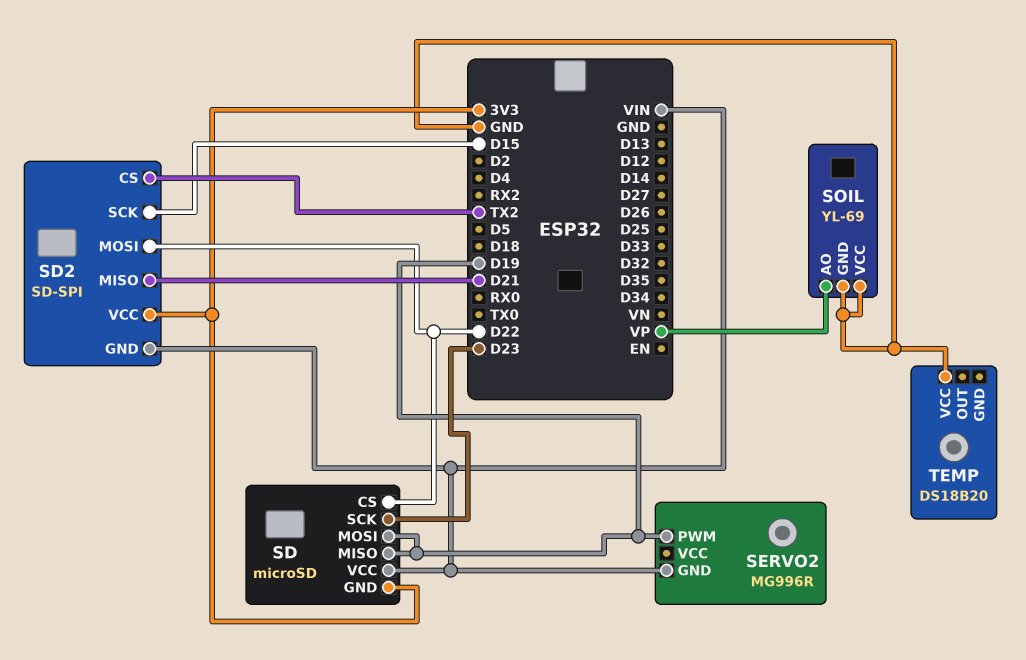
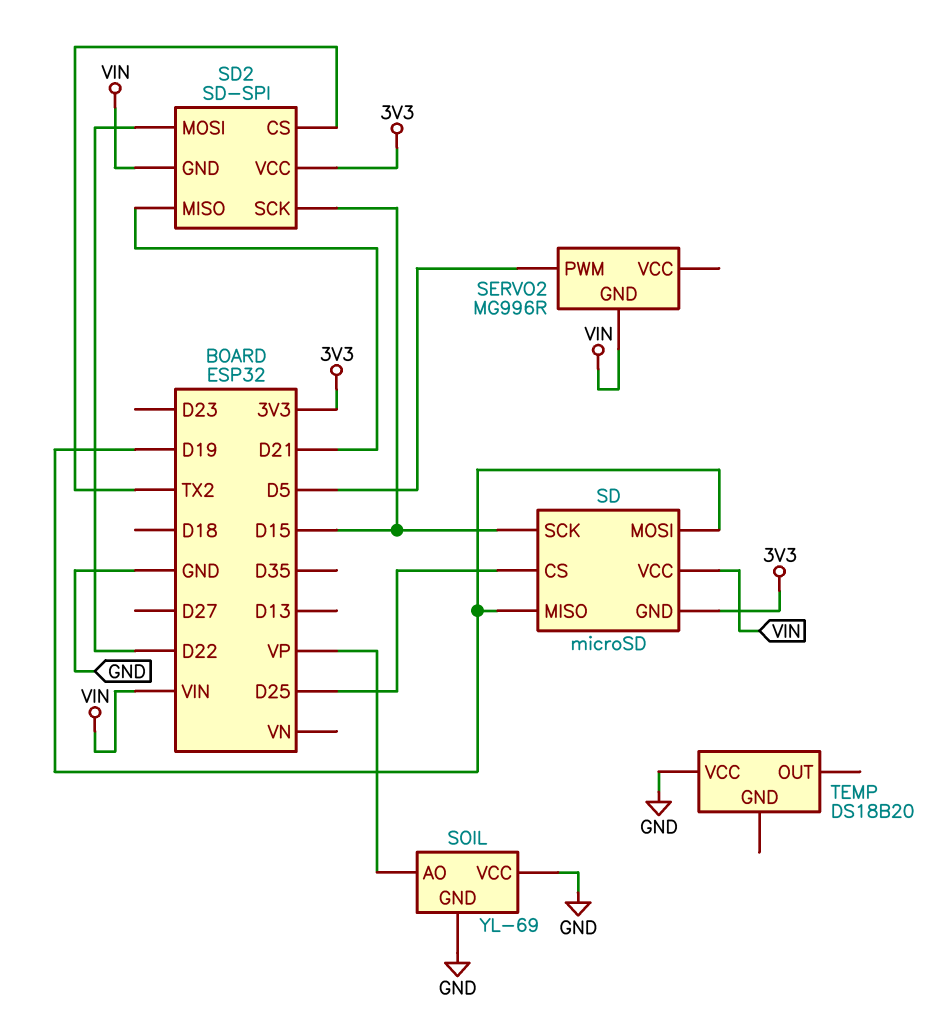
SD pin CS: D22 -> D25
SD pin SCK: D23 -> D15
SERVO2 pin PWM: D19 -> D5

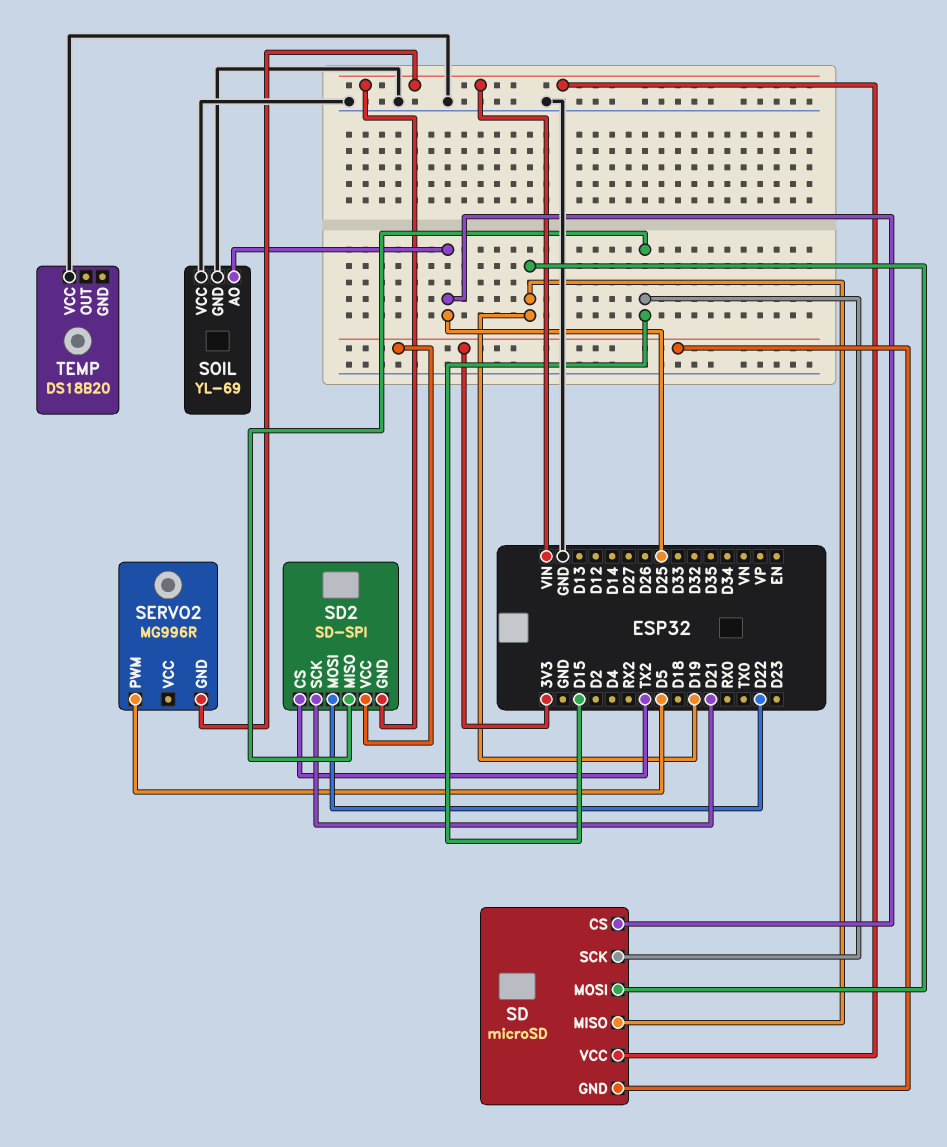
SD2 pin MISO: D21 -> D15
SD2 pin SCK: D15 -> D21
SOIL pin AO: VP -> D25

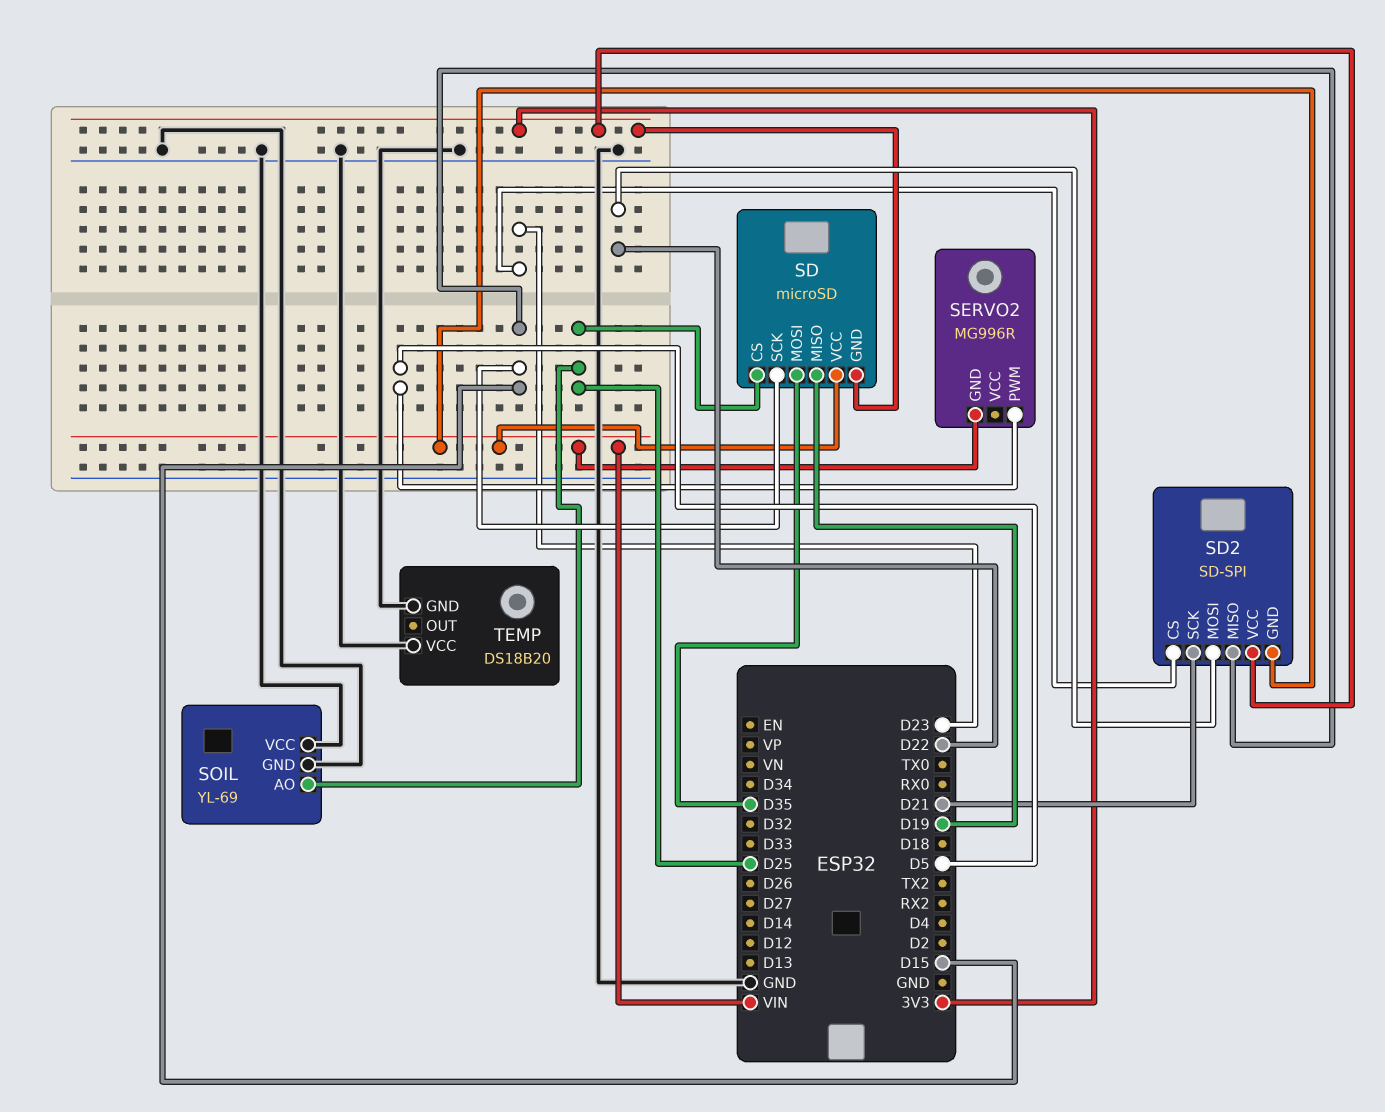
SD pin MOSI: D19 -> D35
SD2 pin CS: TX2 -> D23
TEMP pin GND: none -> GND

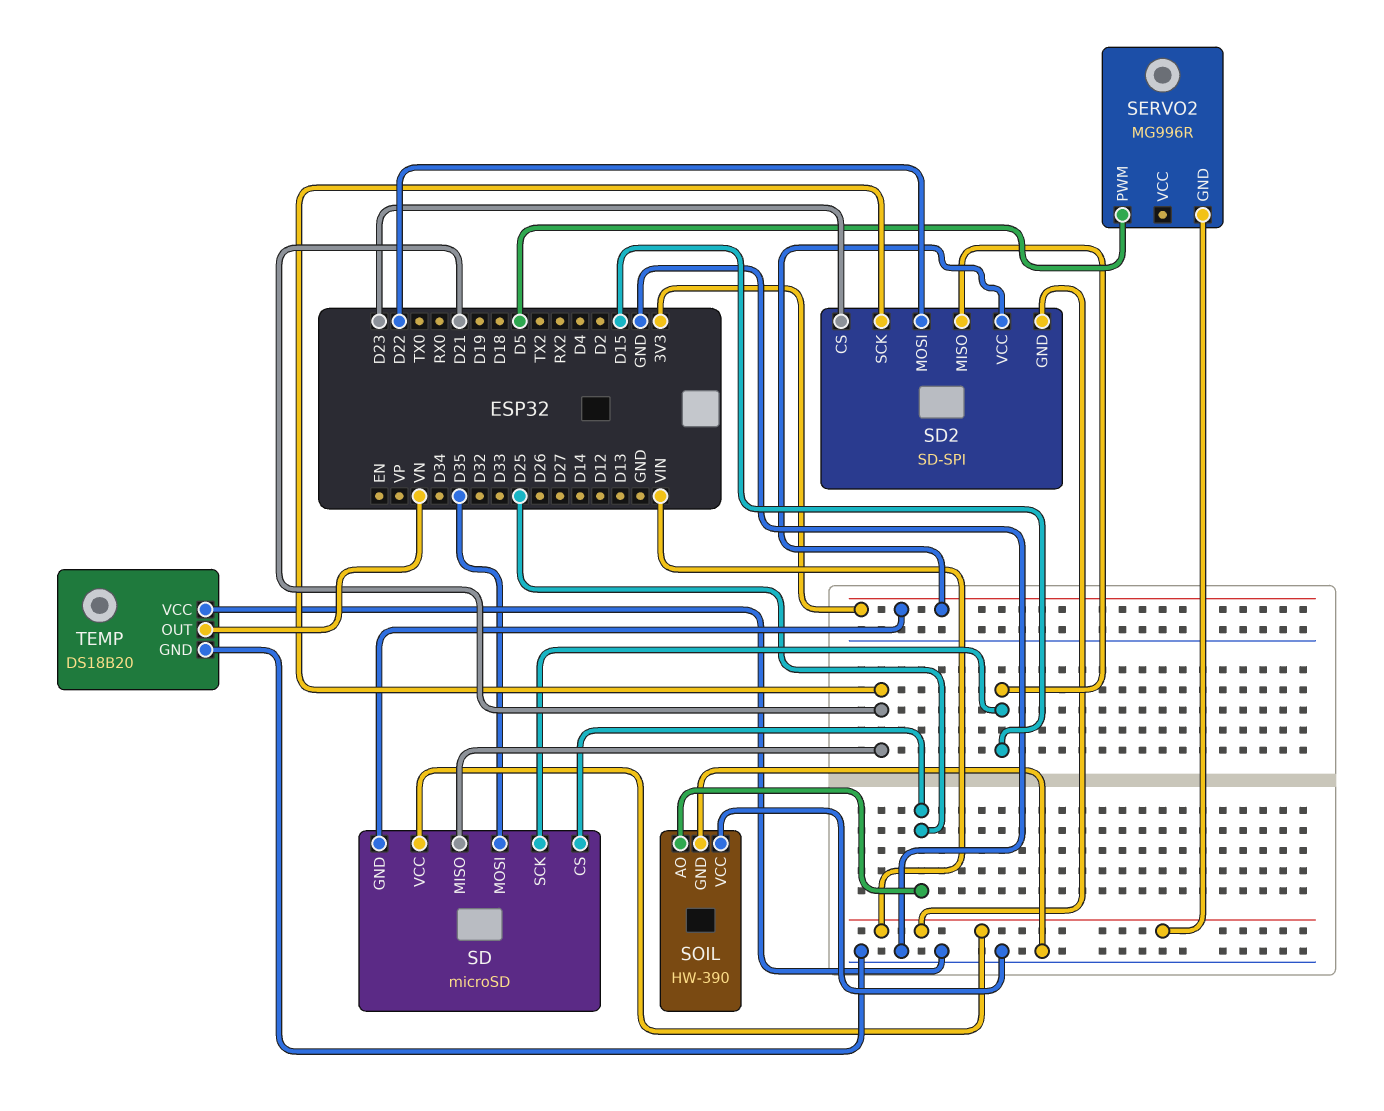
SD pin MISO: D19 -> D21
SOIL: YL-69 -> HW-390
TEMP pin OUT: none -> VN

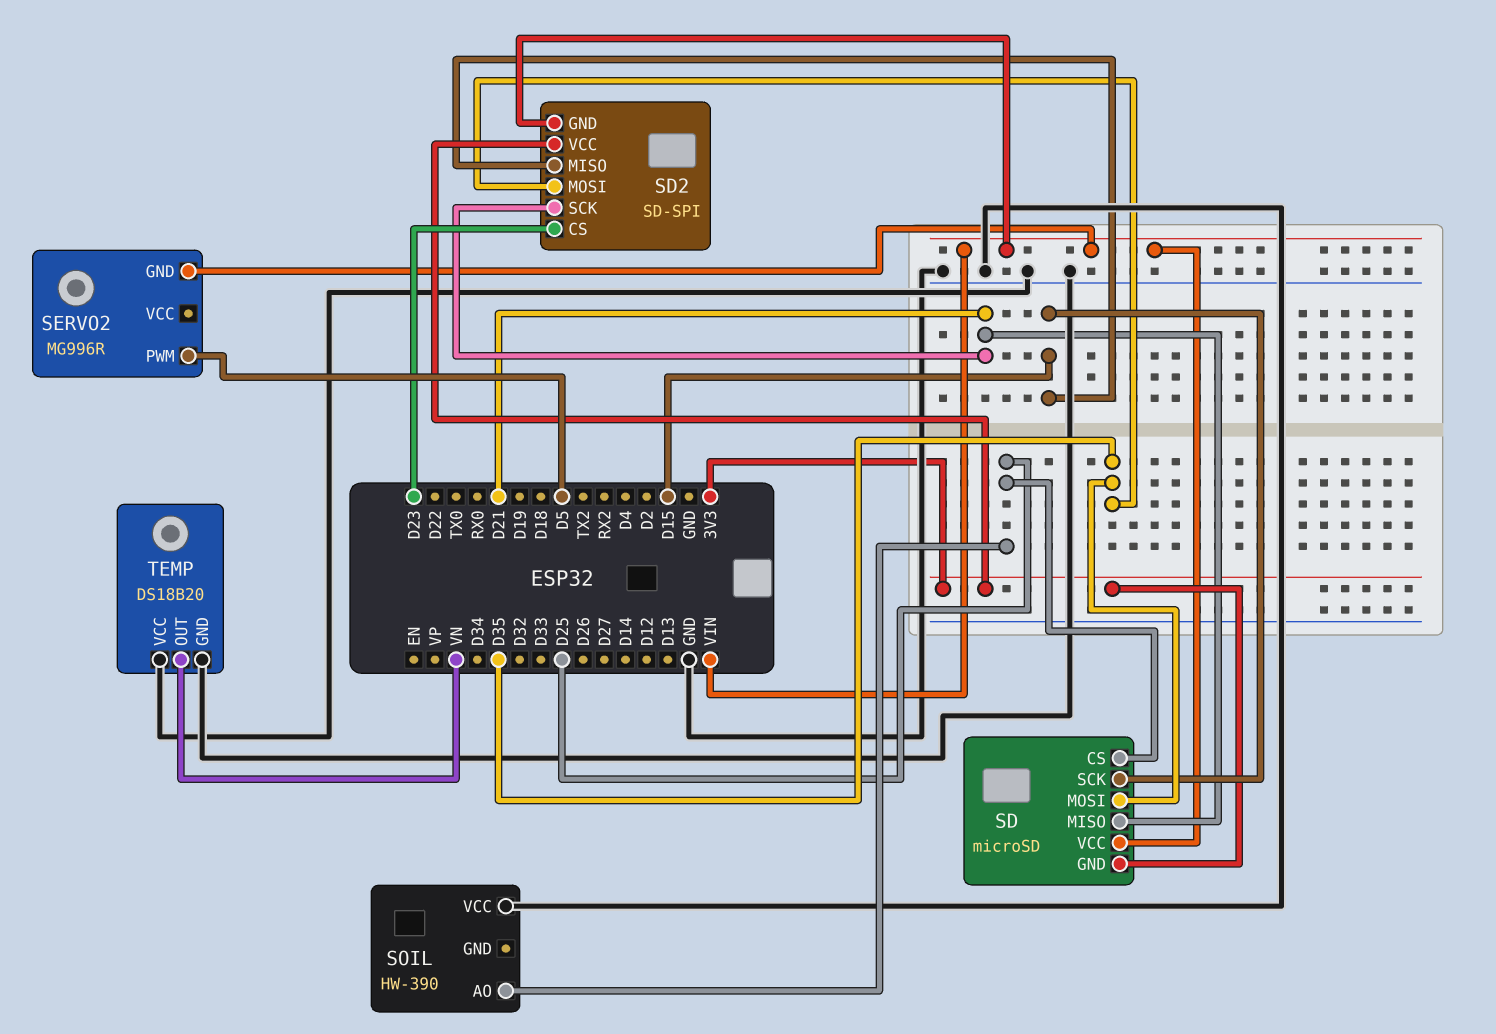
SD2 pin MOSI: D22 -> D35
SOIL pin GND: GND -> none

